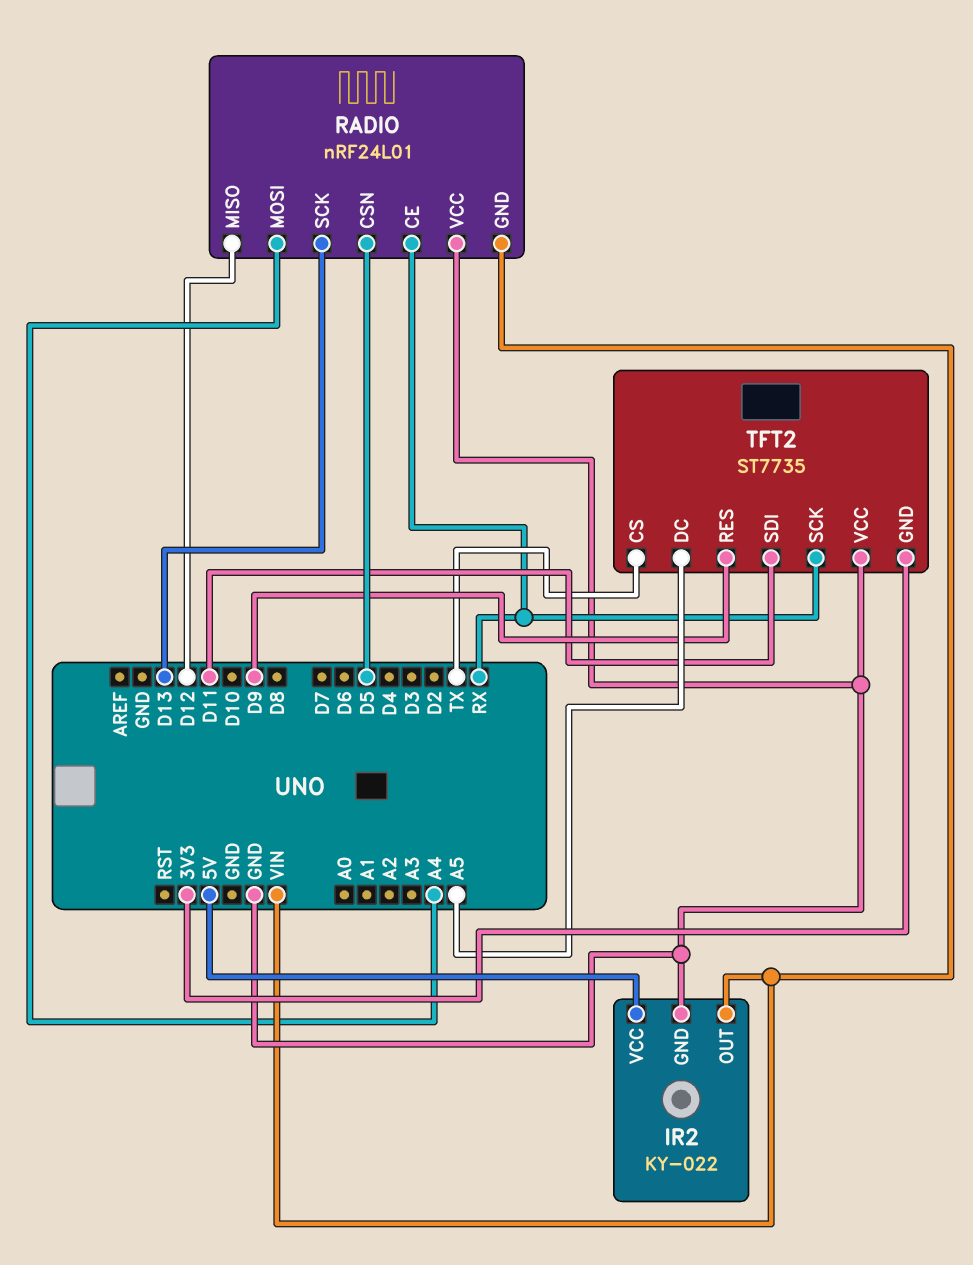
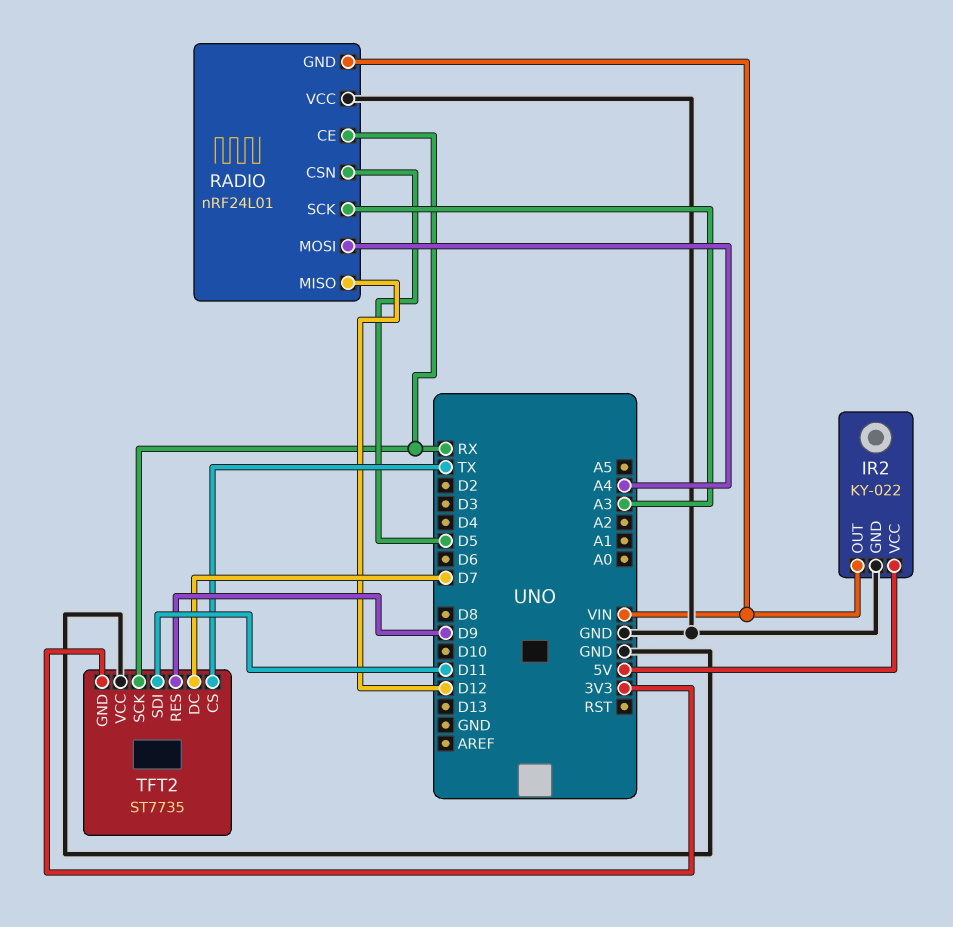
RADIO pin SCK: D13 -> A3
TFT2 pin DC: A5 -> D7

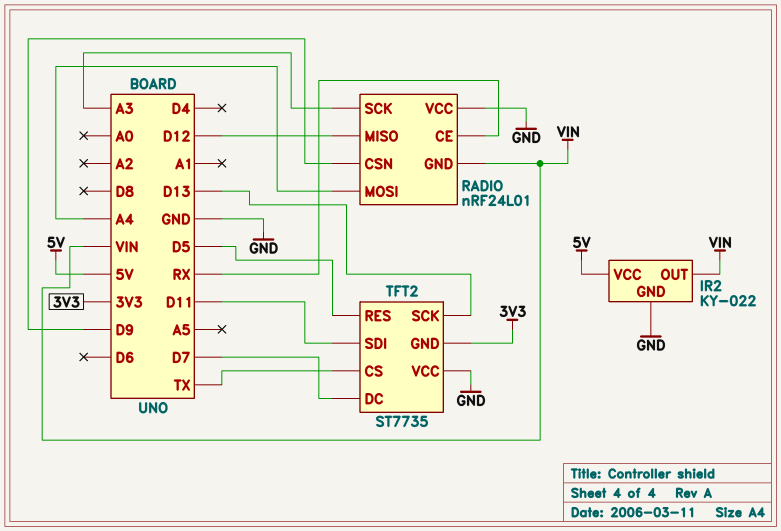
RADIO pin CSN: D5 -> D9
TFT2 pin RES: D9 -> D5
TFT2 pin SCK: RX -> D13

